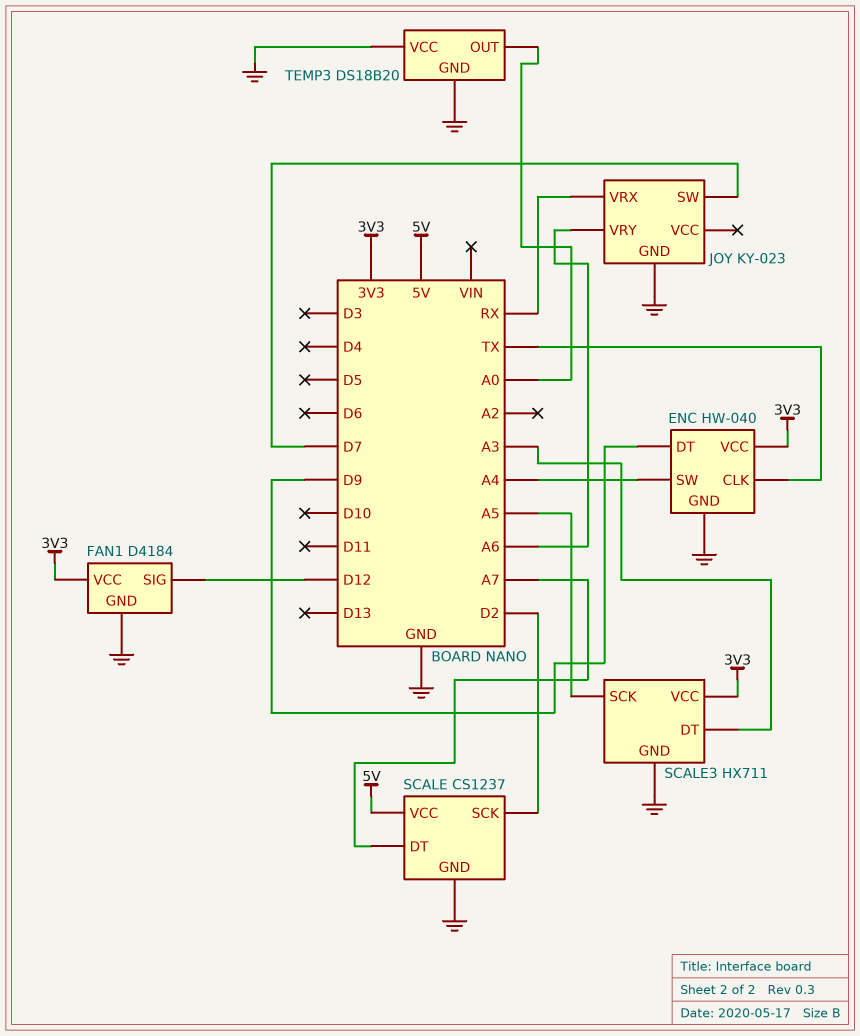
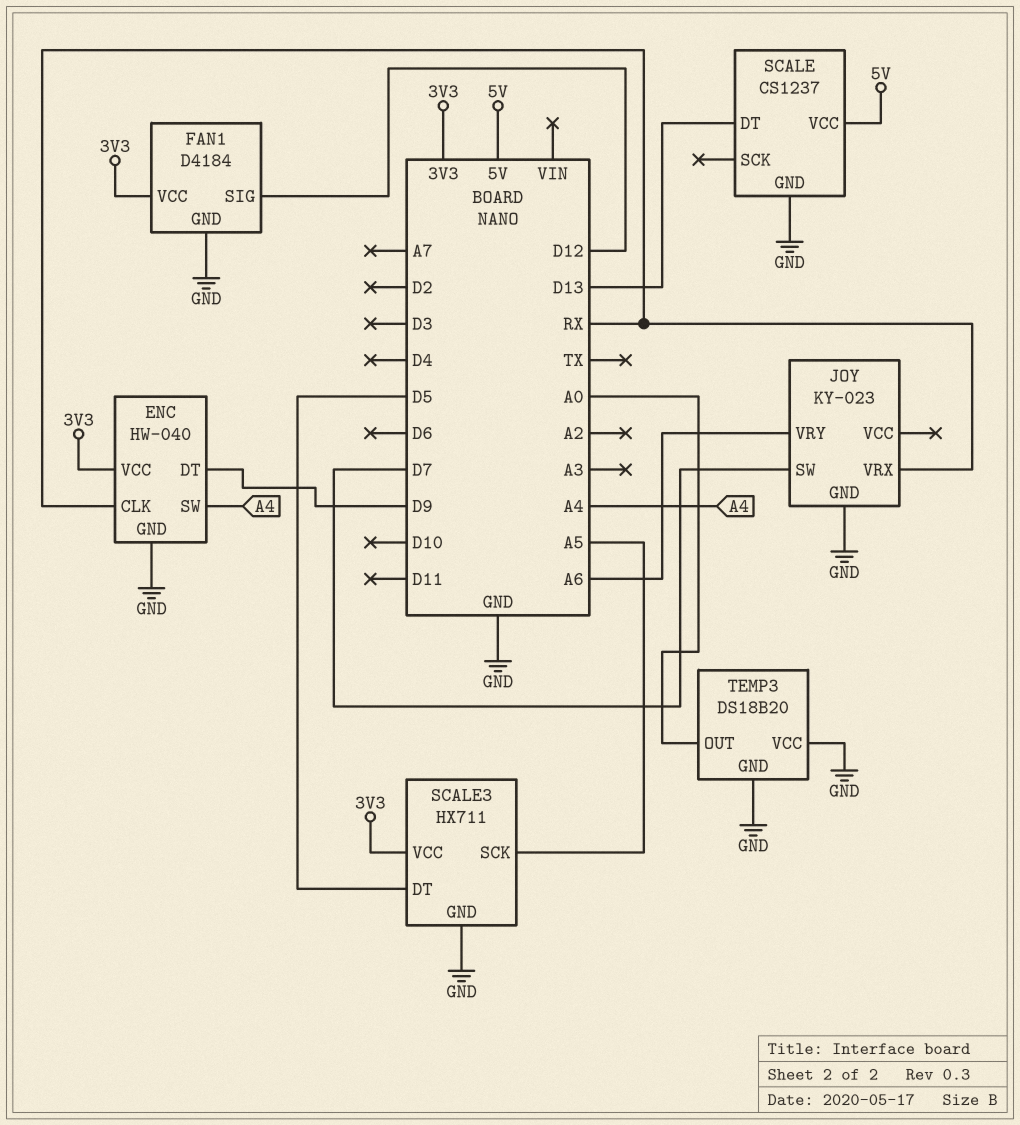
ENC pin CLK: TX -> RX
SCALE pin DT: A7 -> D13
SCALE pin SCK: D2 -> none
SCALE3 pin DT: A3 -> D5

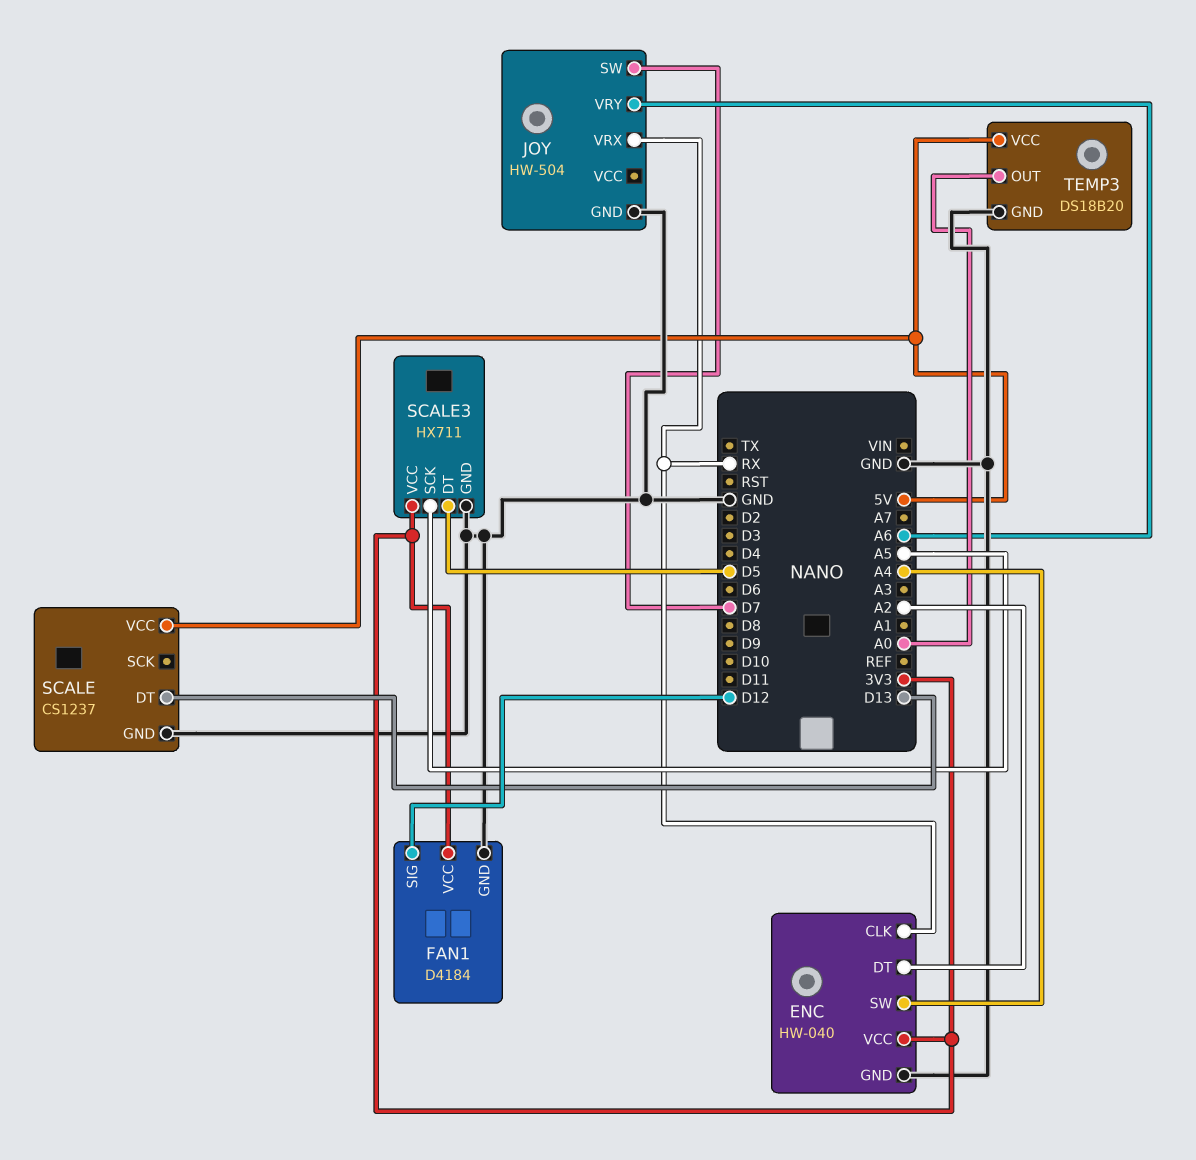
ENC pin DT: D9 -> A2
JOY: KY-023 -> HW-504
TEMP3 pin VCC: GND -> 5V

